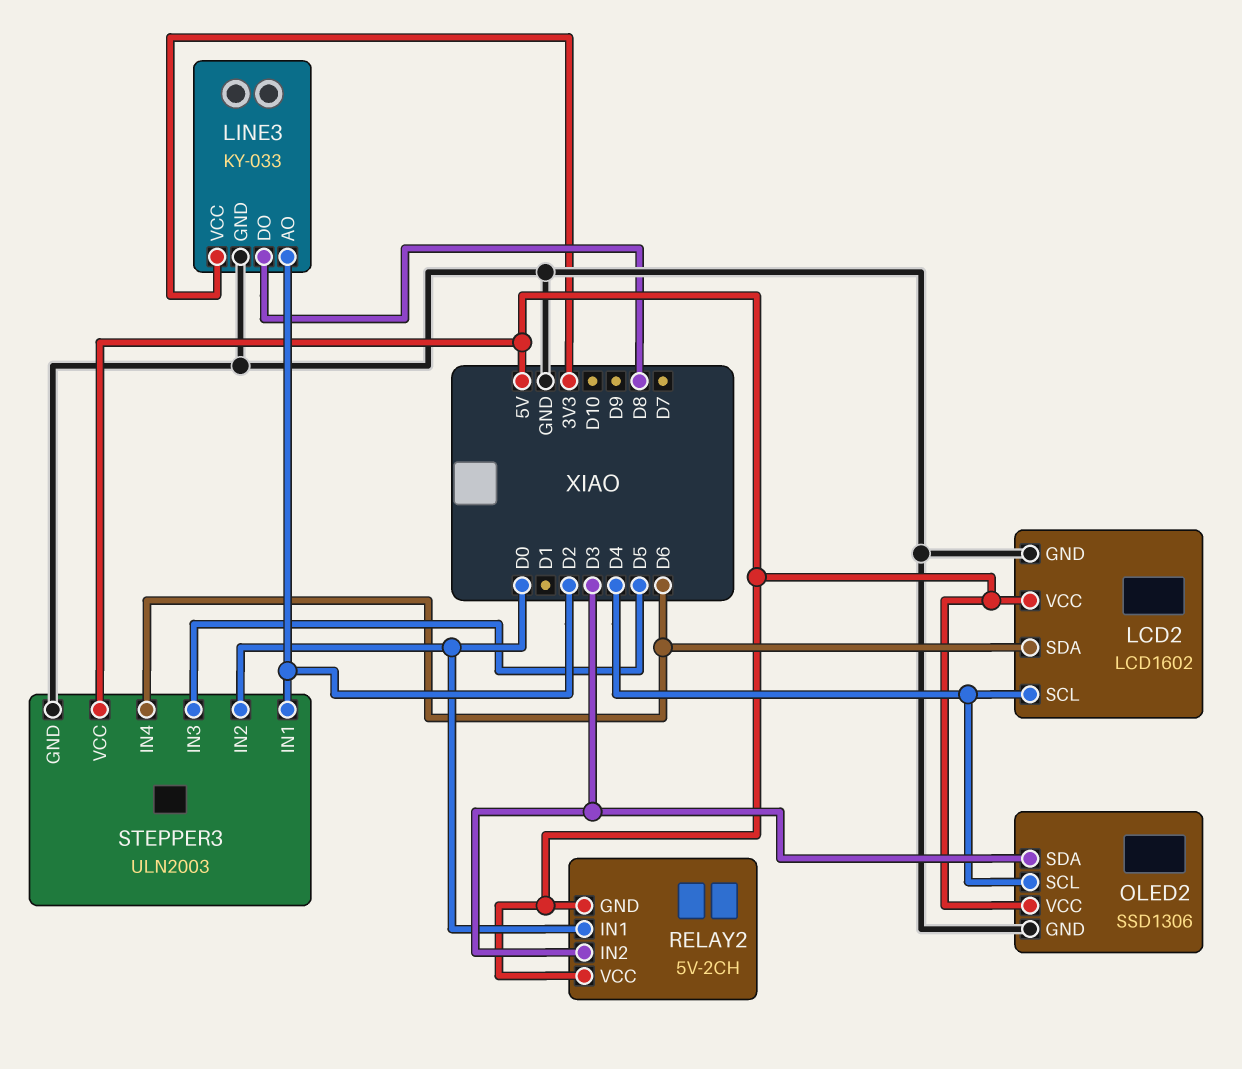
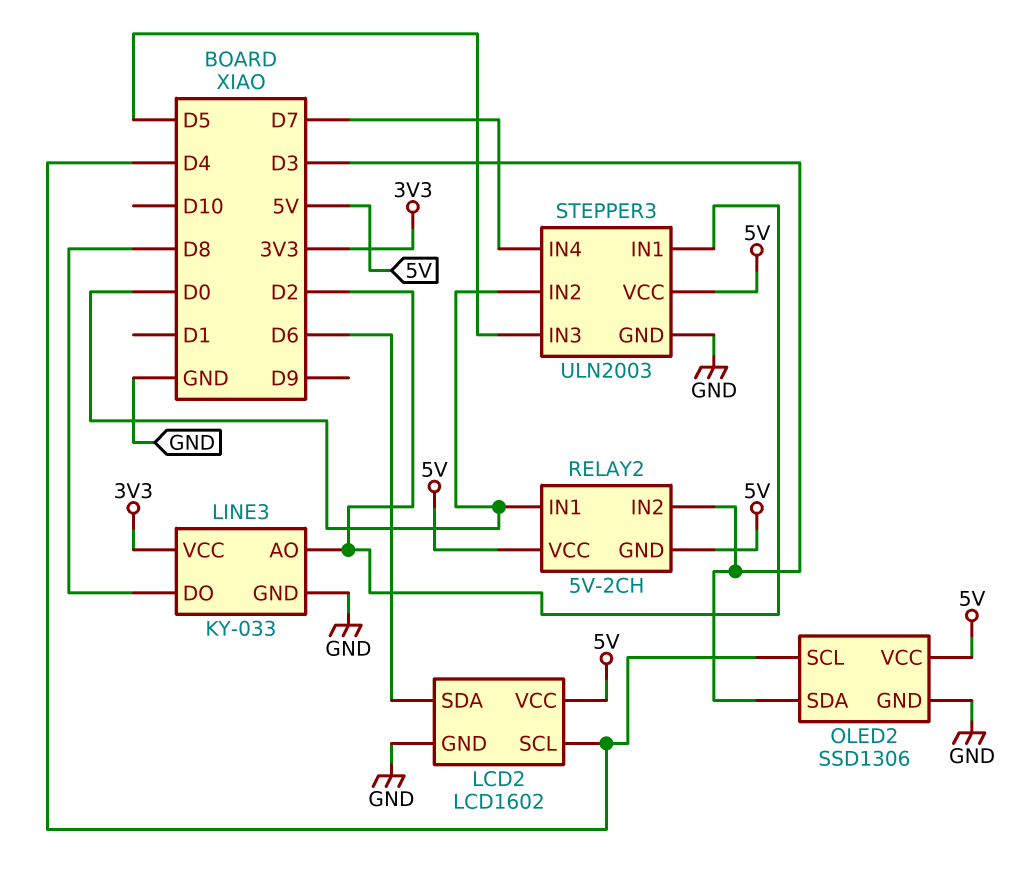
STEPPER3 pin IN4: D6 -> D7

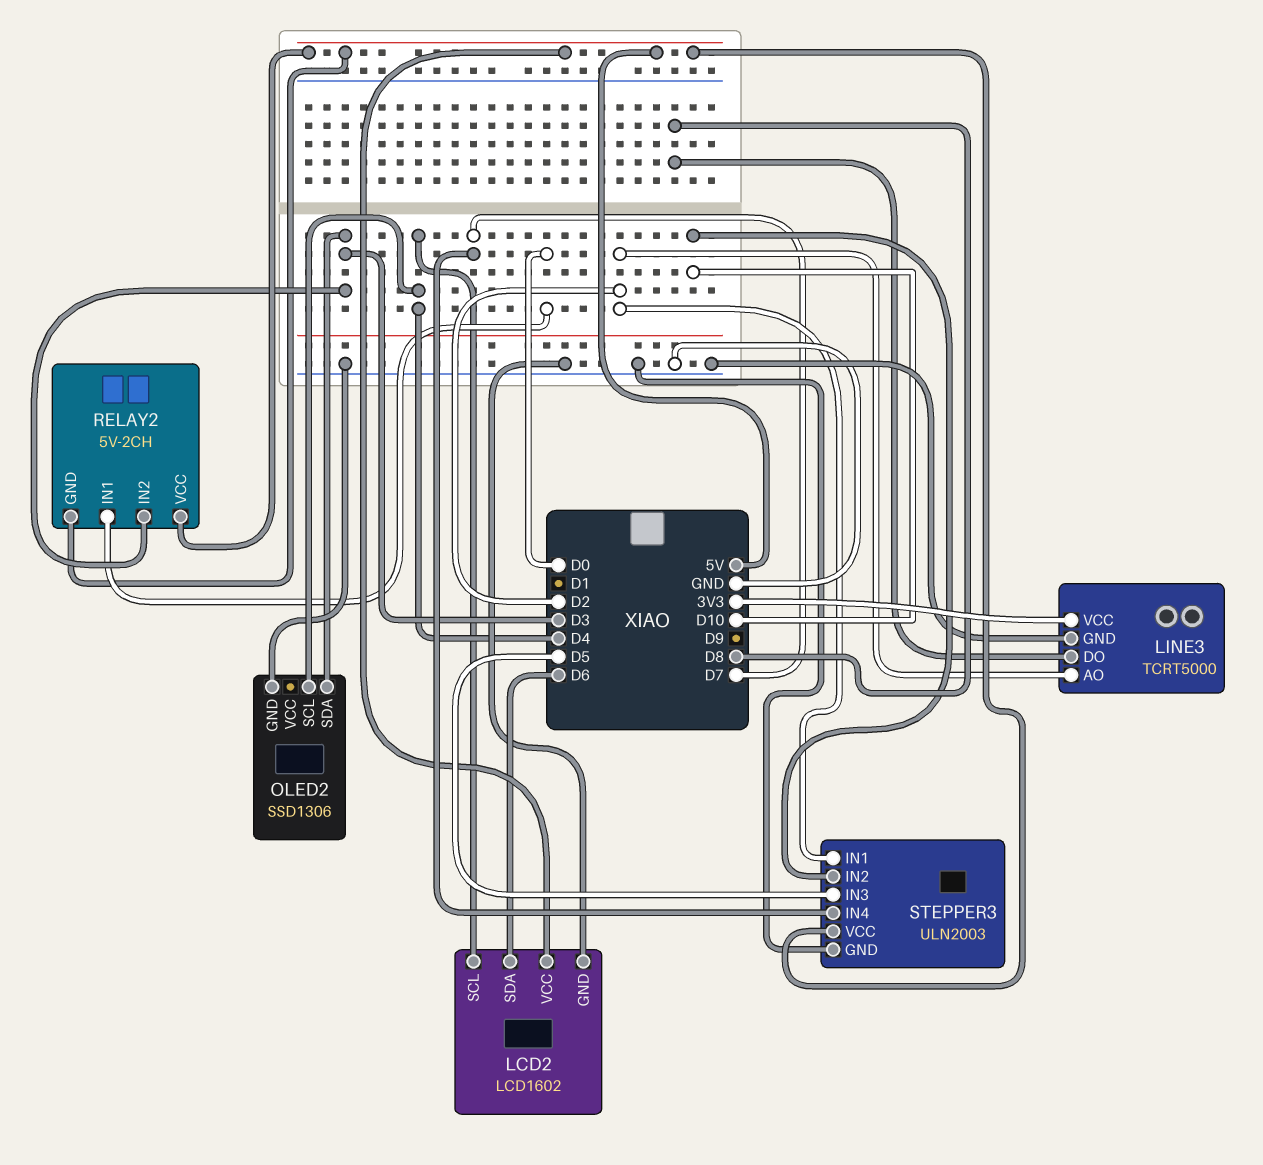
LINE3: KY-033 -> TCRT5000
OLED2 pin VCC: 5V -> none
STEPPER3 pin IN2: D0 -> D10

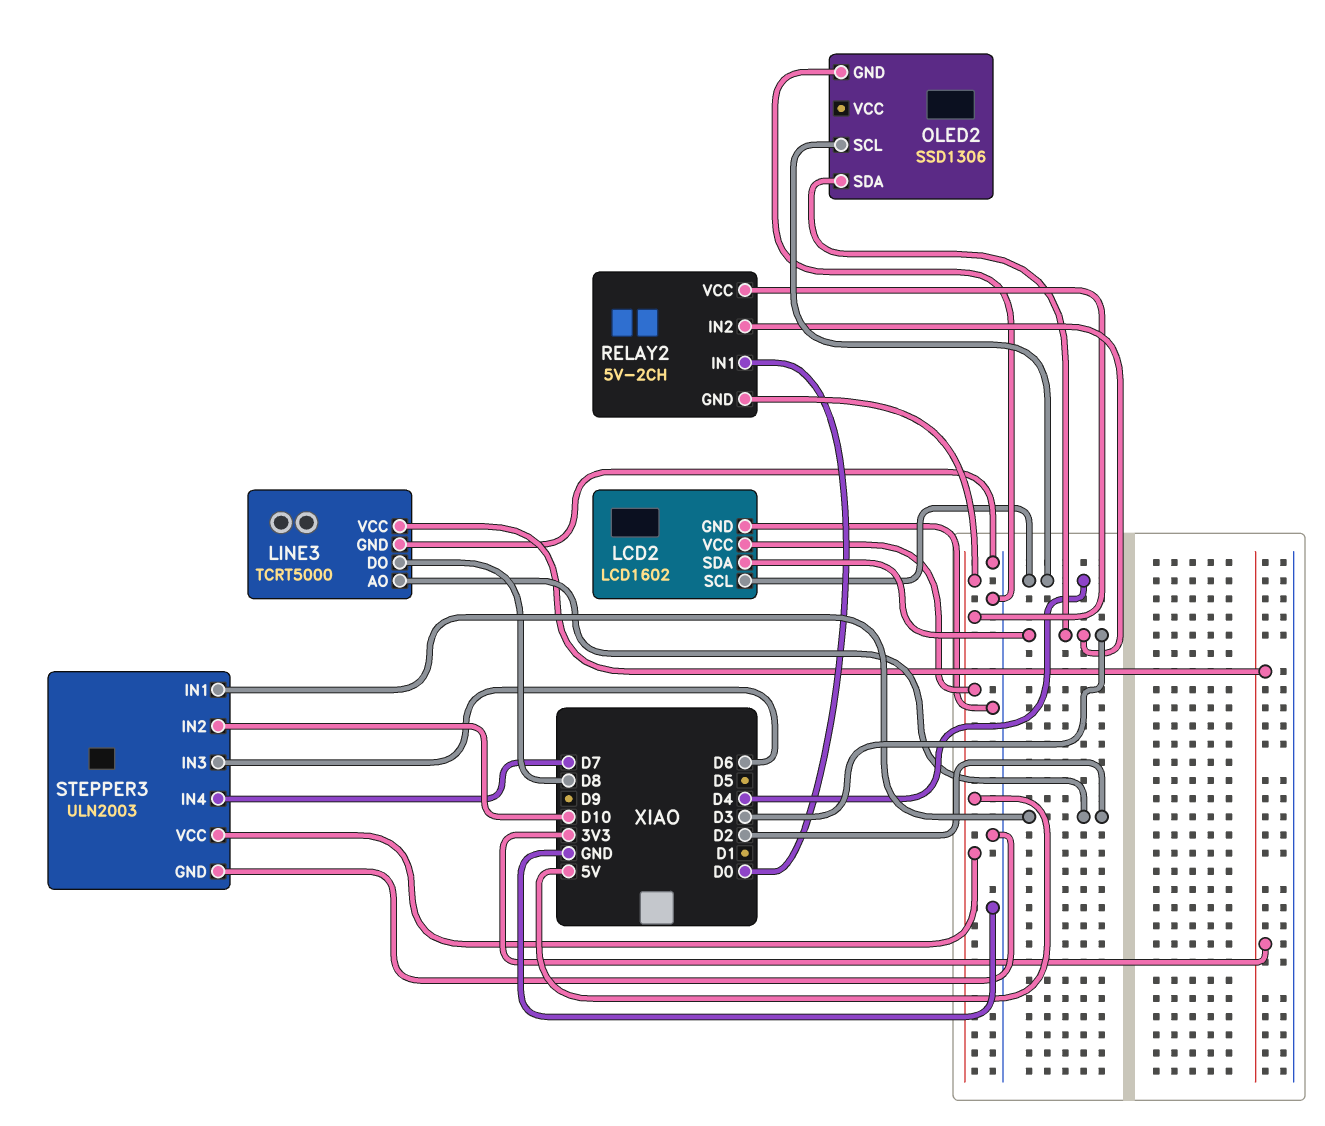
LCD2 pin SDA: D6 -> D3
STEPPER3 pin IN3: D5 -> D6

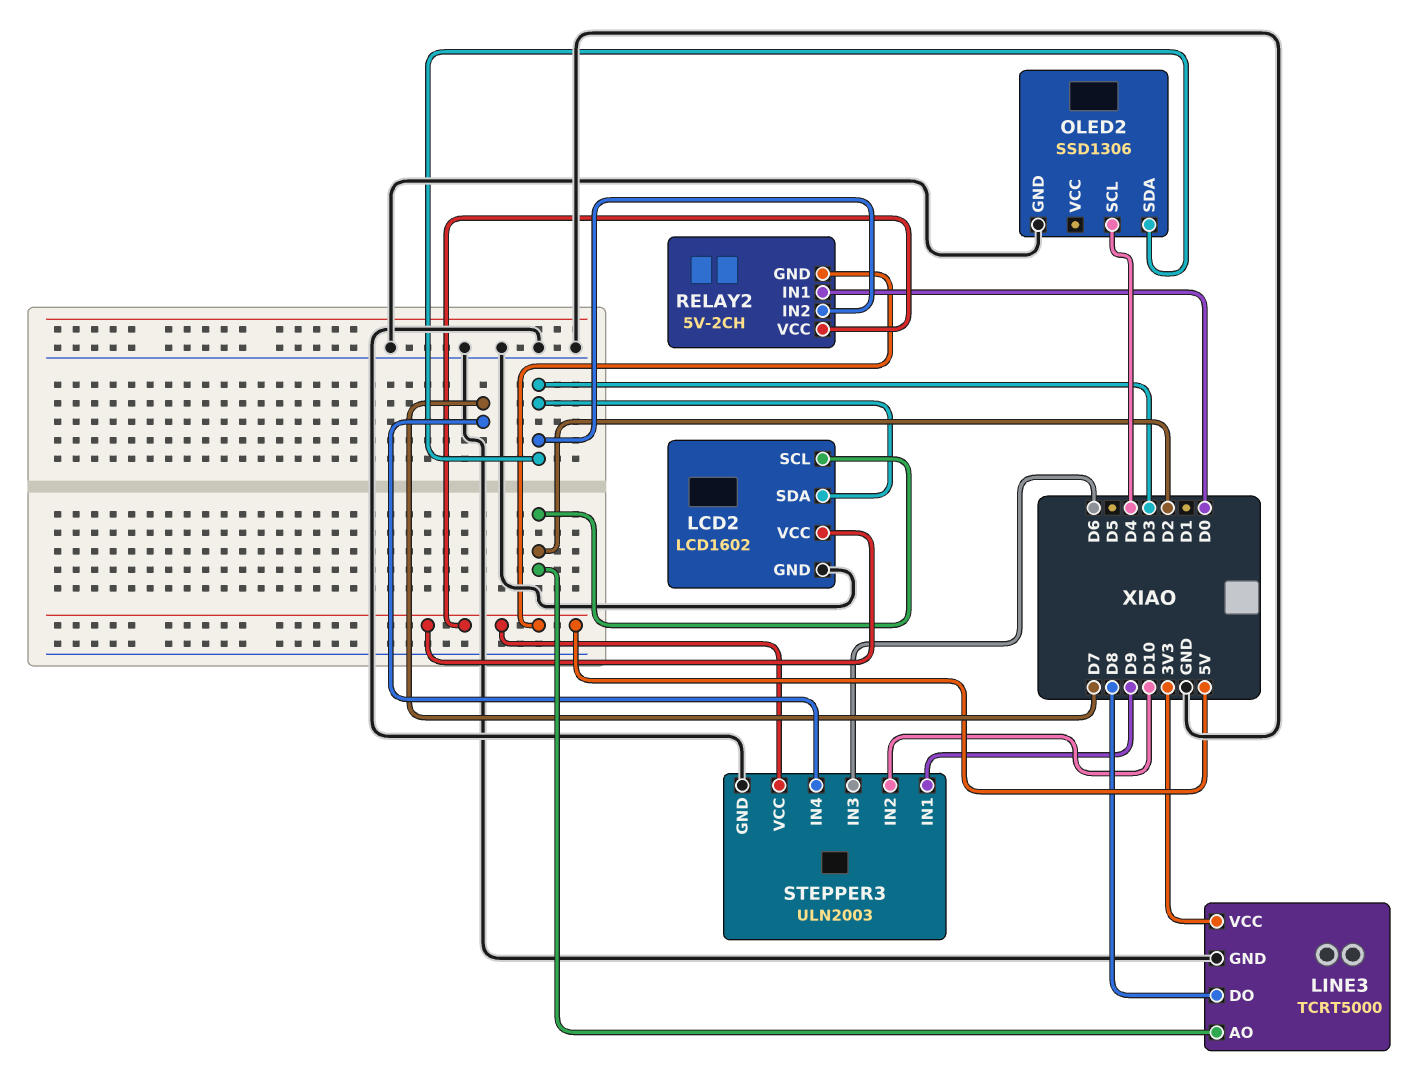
LCD2 pin SCL: D4 -> D2
STEPPER3 pin IN1: D2 -> D9

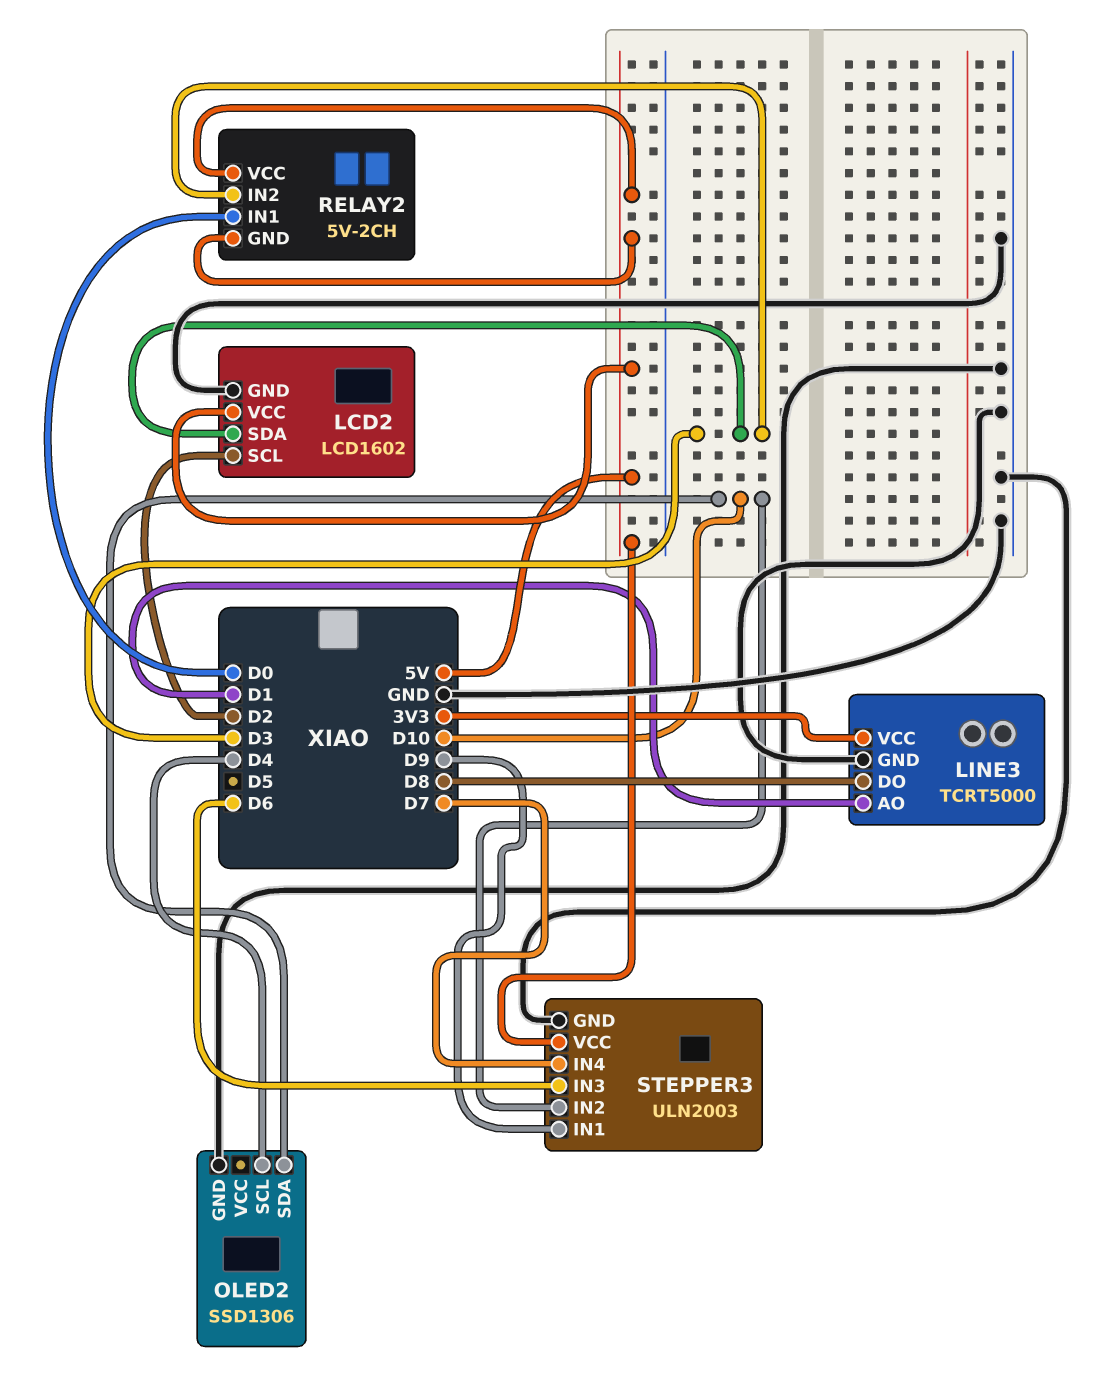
LINE3 pin AO: D2 -> D1
OLED2 pin SDA: D3 -> D10

